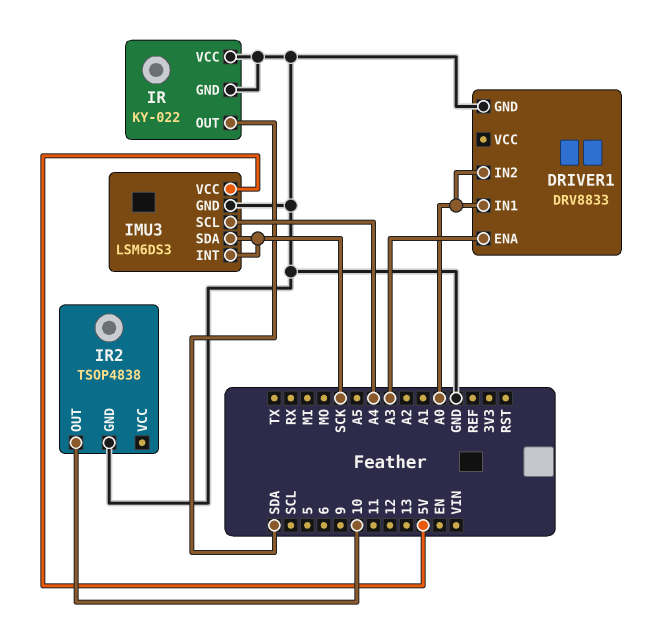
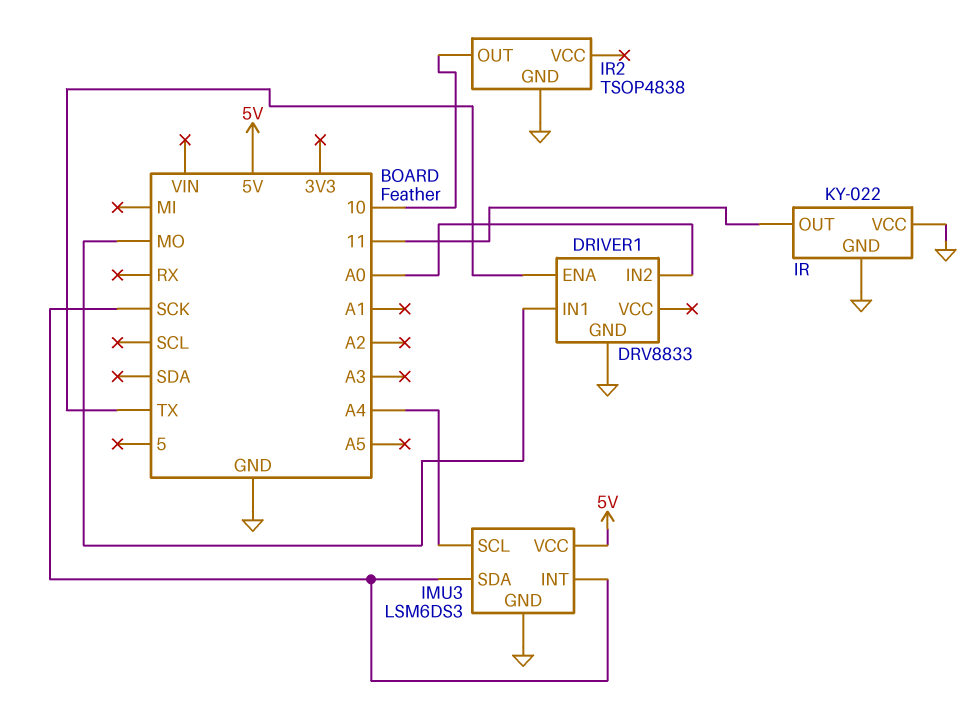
DRIVER1 pin ENA: A3 -> TX
DRIVER1 pin IN1: A0 -> MO
IR pin OUT: SDA -> 11

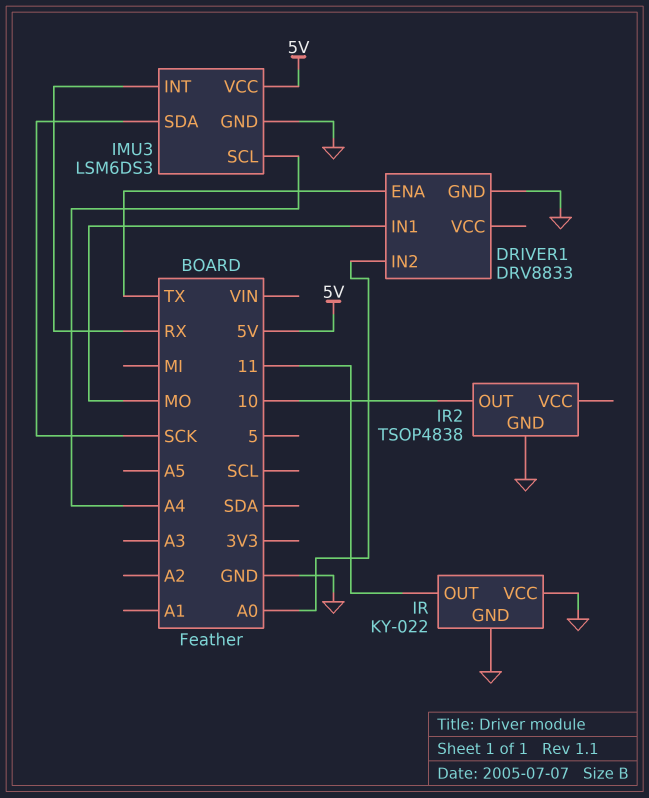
IMU3 pin INT: SCK -> RX

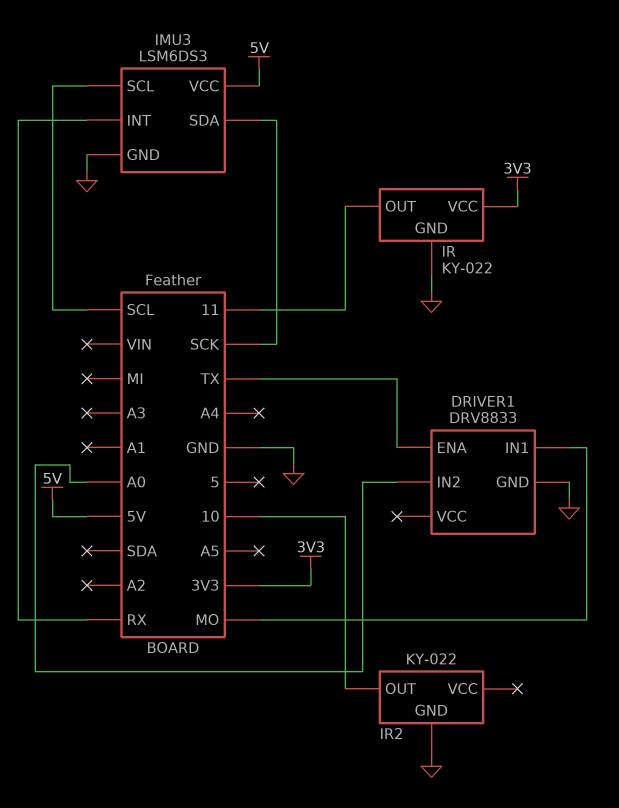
IMU3 pin SCL: A4 -> SCL
IR pin VCC: GND -> 3V3
IR2: TSOP4838 -> KY-022

